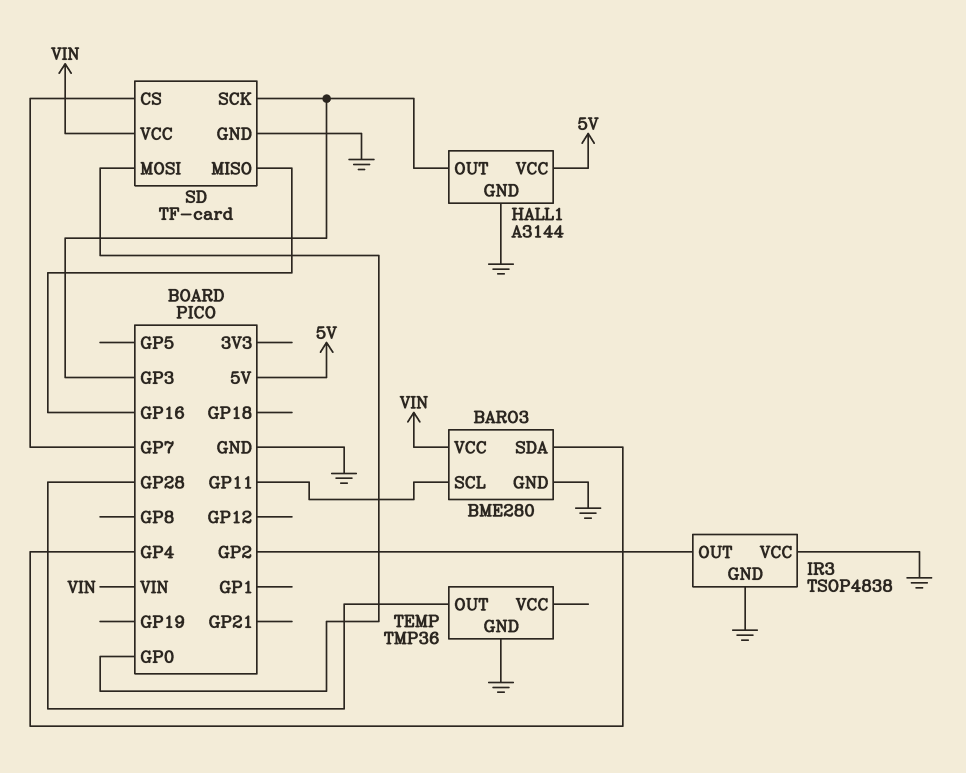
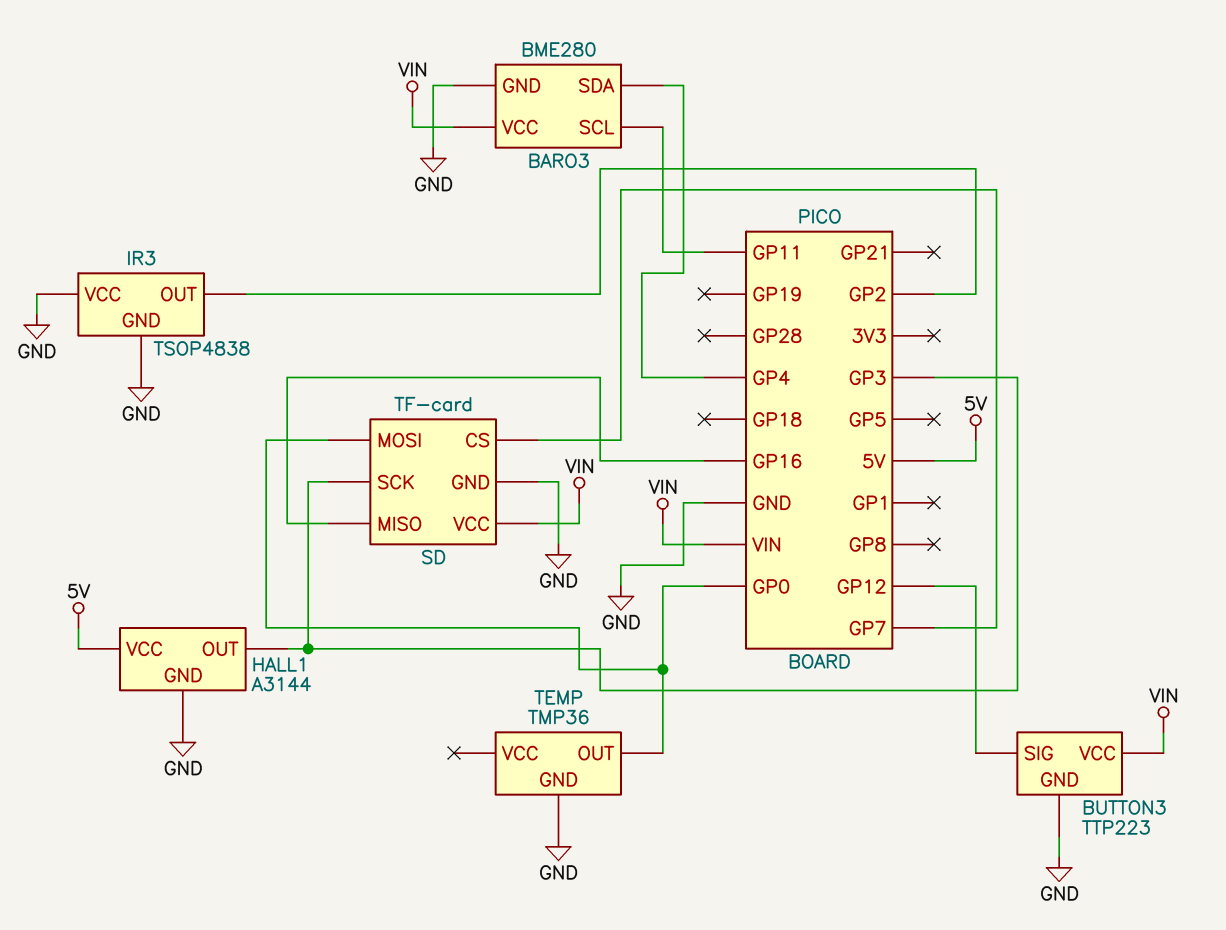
BUTTON3: none -> TTP223
BUTTON3 pin GND: none -> GND
BUTTON3 pin SIG: none -> GP12
BUTTON3 pin VCC: none -> VIN
TEMP pin OUT: GP28 -> GP0

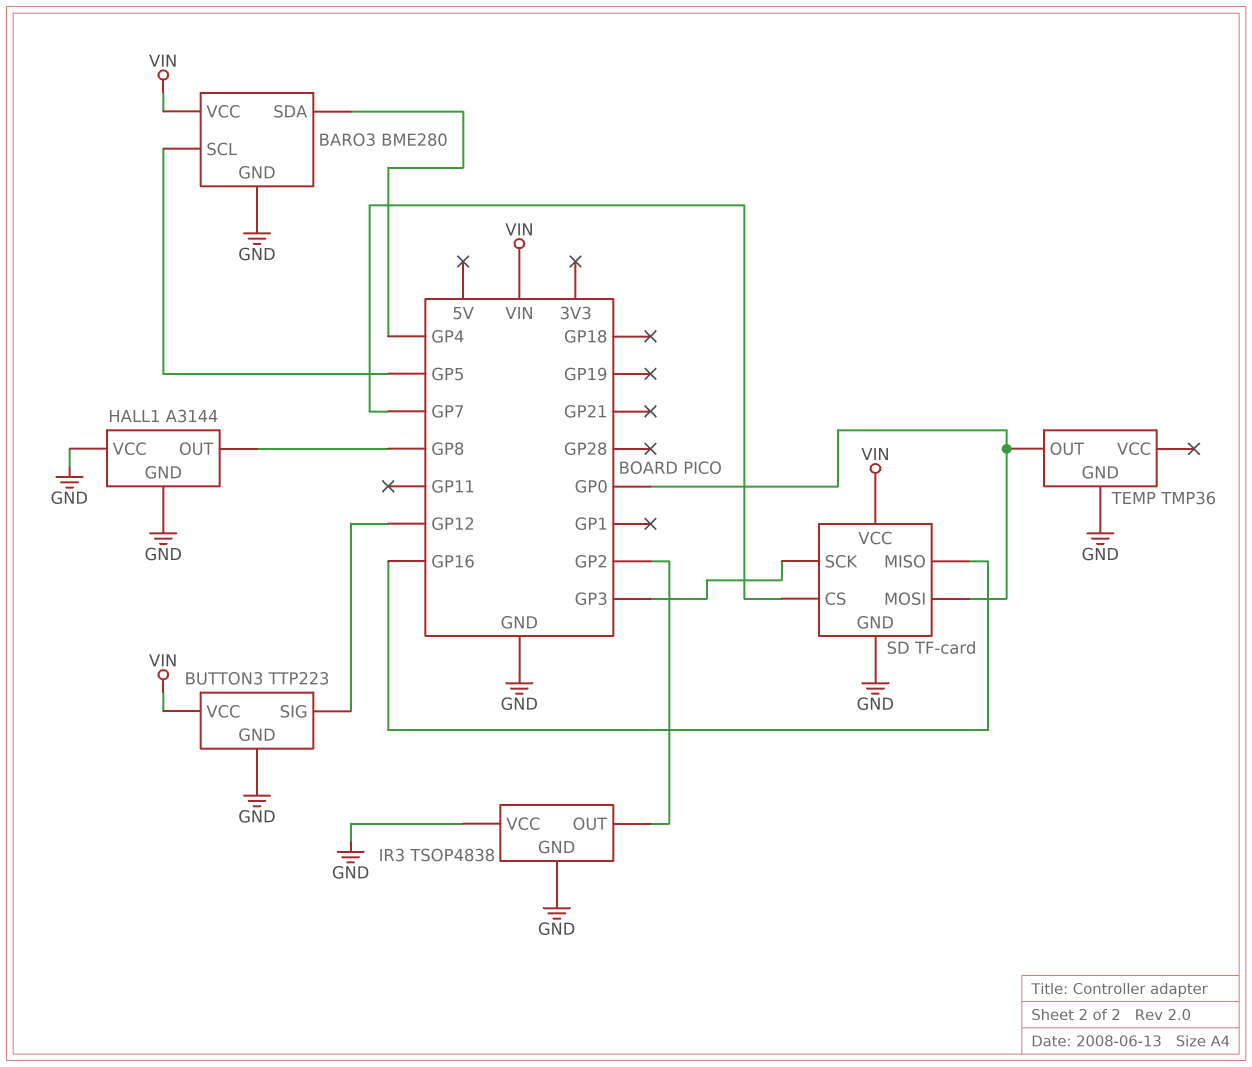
BARO3 pin SCL: GP11 -> GP5
HALL1 pin OUT: GP3 -> GP8
HALL1 pin VCC: 5V -> GND

